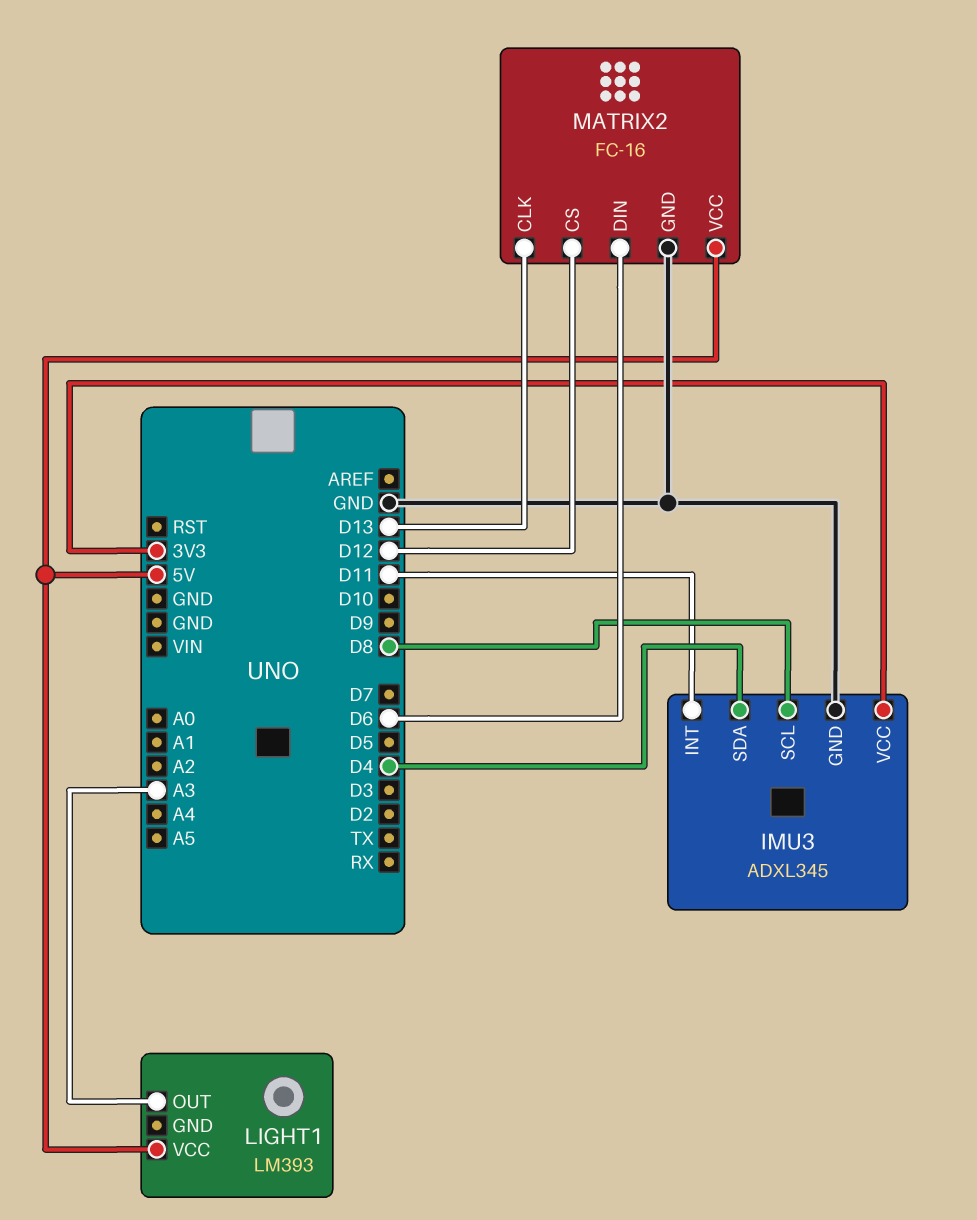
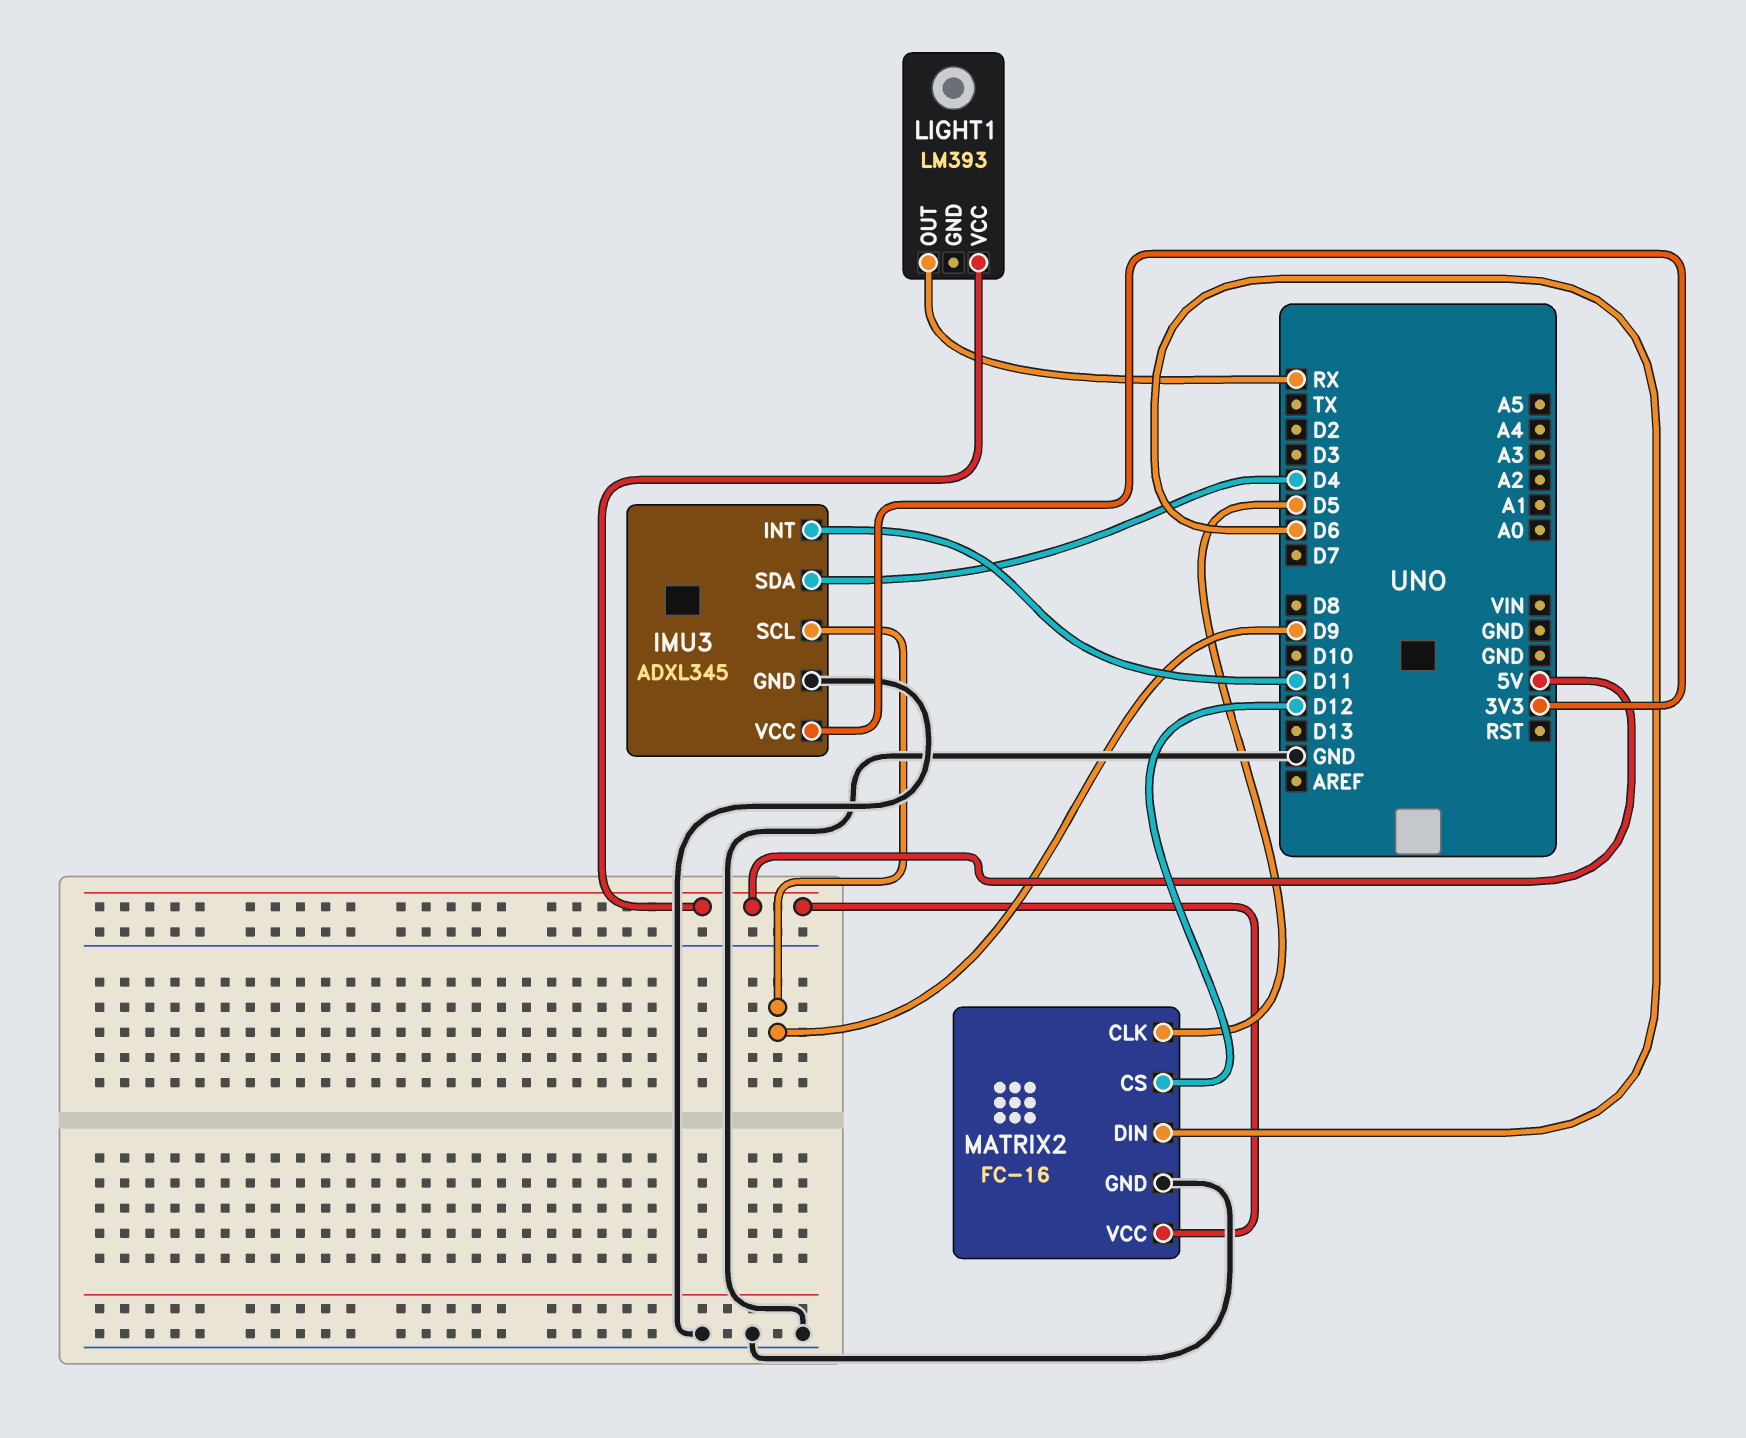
IMU3 pin SCL: D8 -> D9
LIGHT1 pin OUT: A3 -> RX
MATRIX2 pin CLK: D13 -> D5

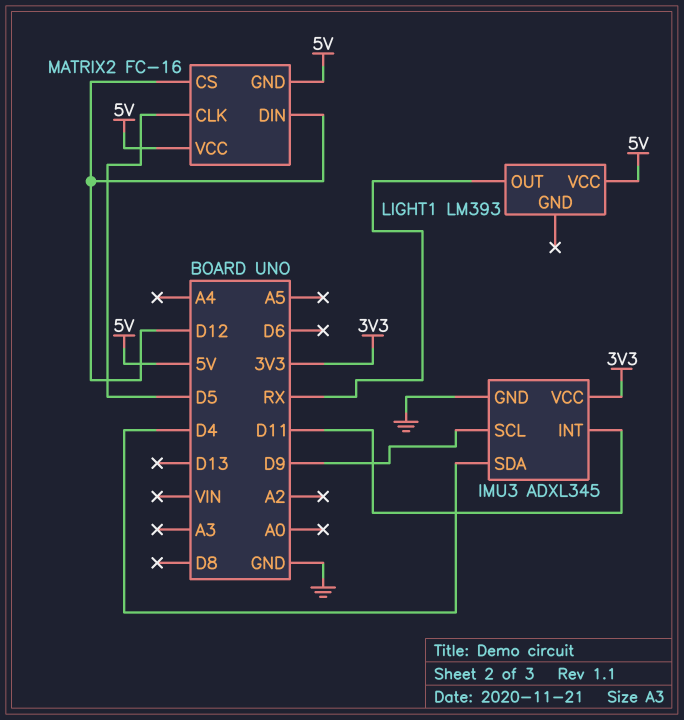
MATRIX2 pin DIN: D6 -> D12
MATRIX2 pin GND: GND -> 5V

